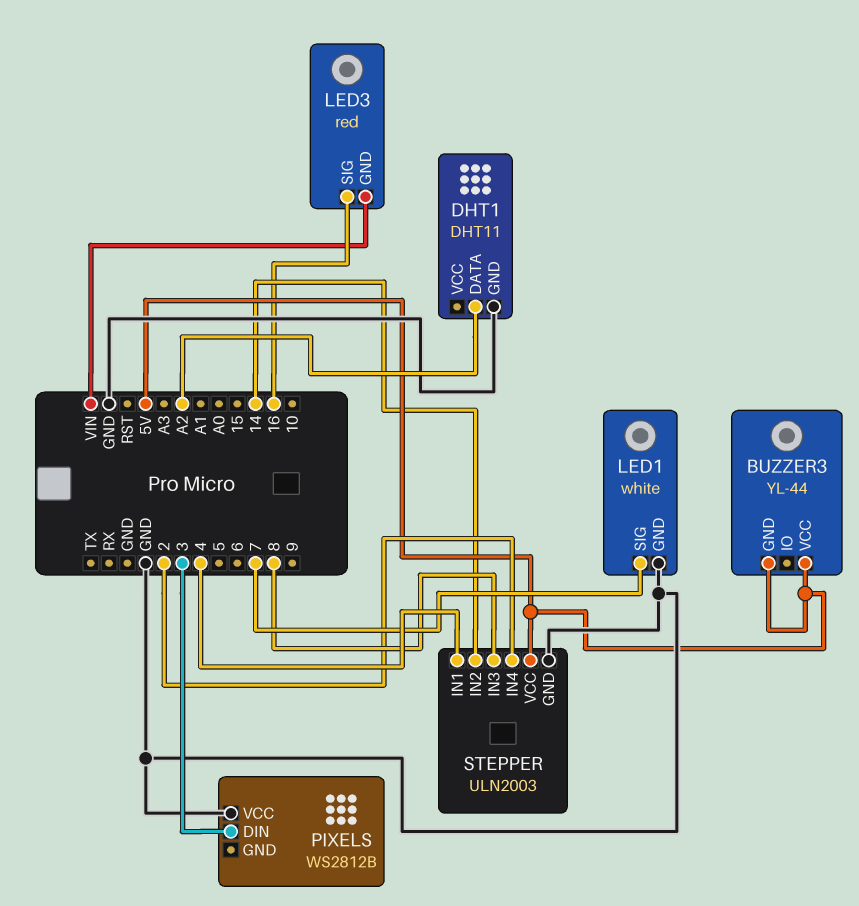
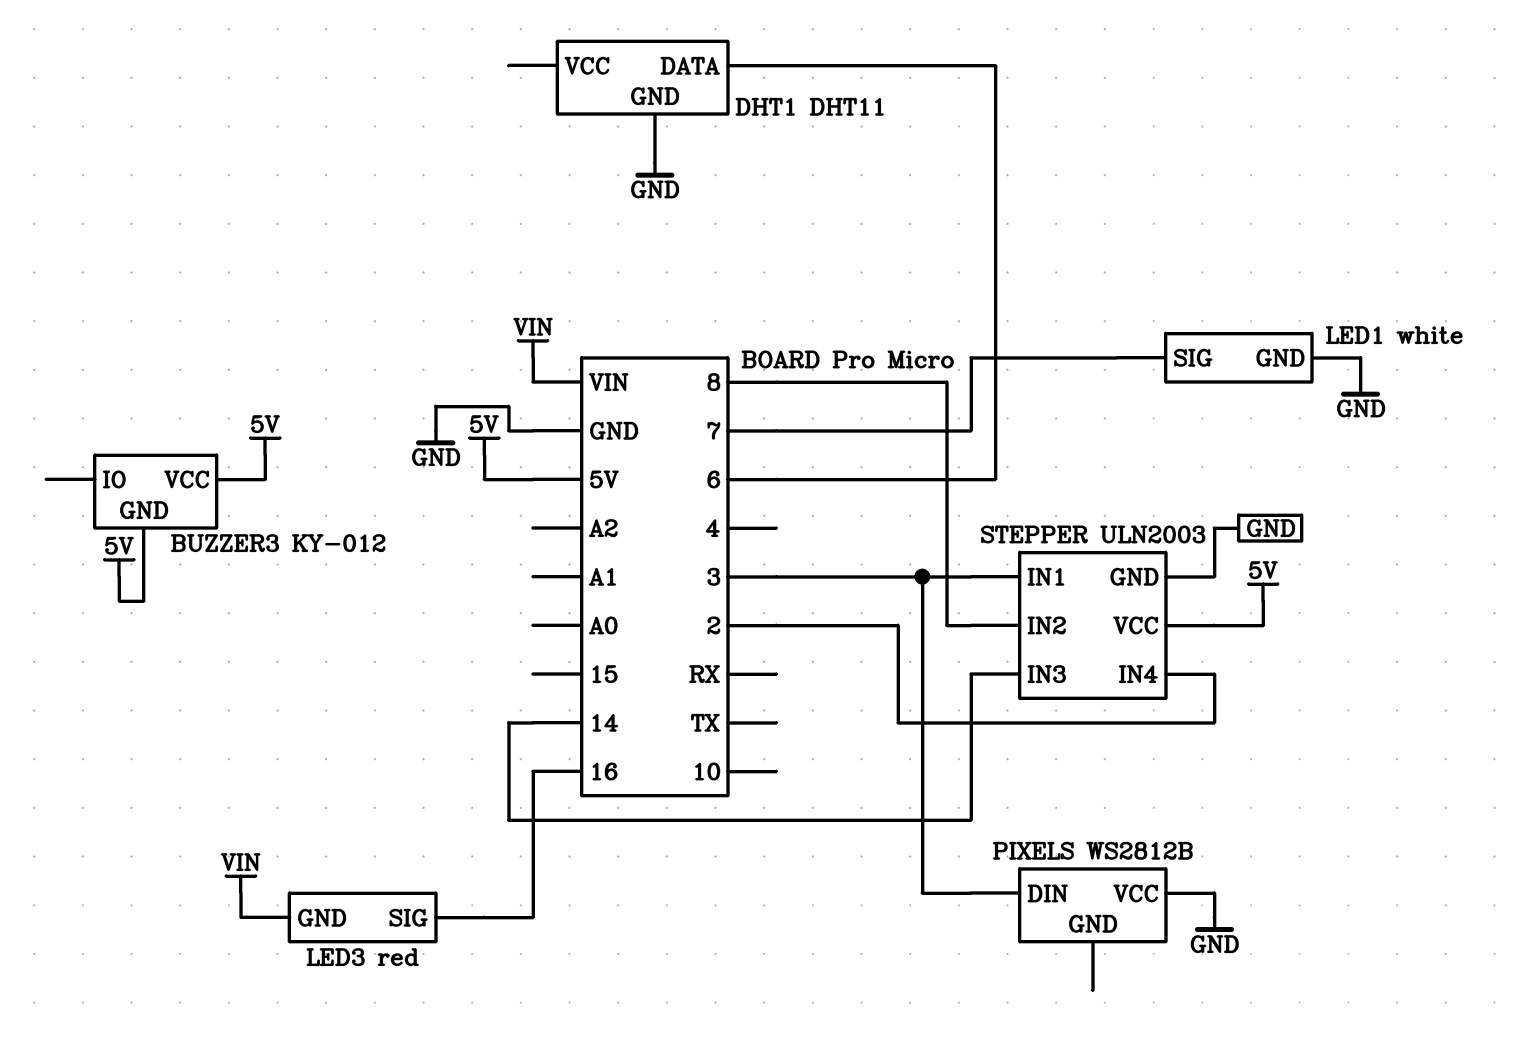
BUZZER3: YL-44 -> KY-012
DHT1 pin DATA: A2 -> 6
STEPPER pin IN1: 4 -> 3
STEPPER pin IN2: 14 -> 8
STEPPER pin IN3: 8 -> 14

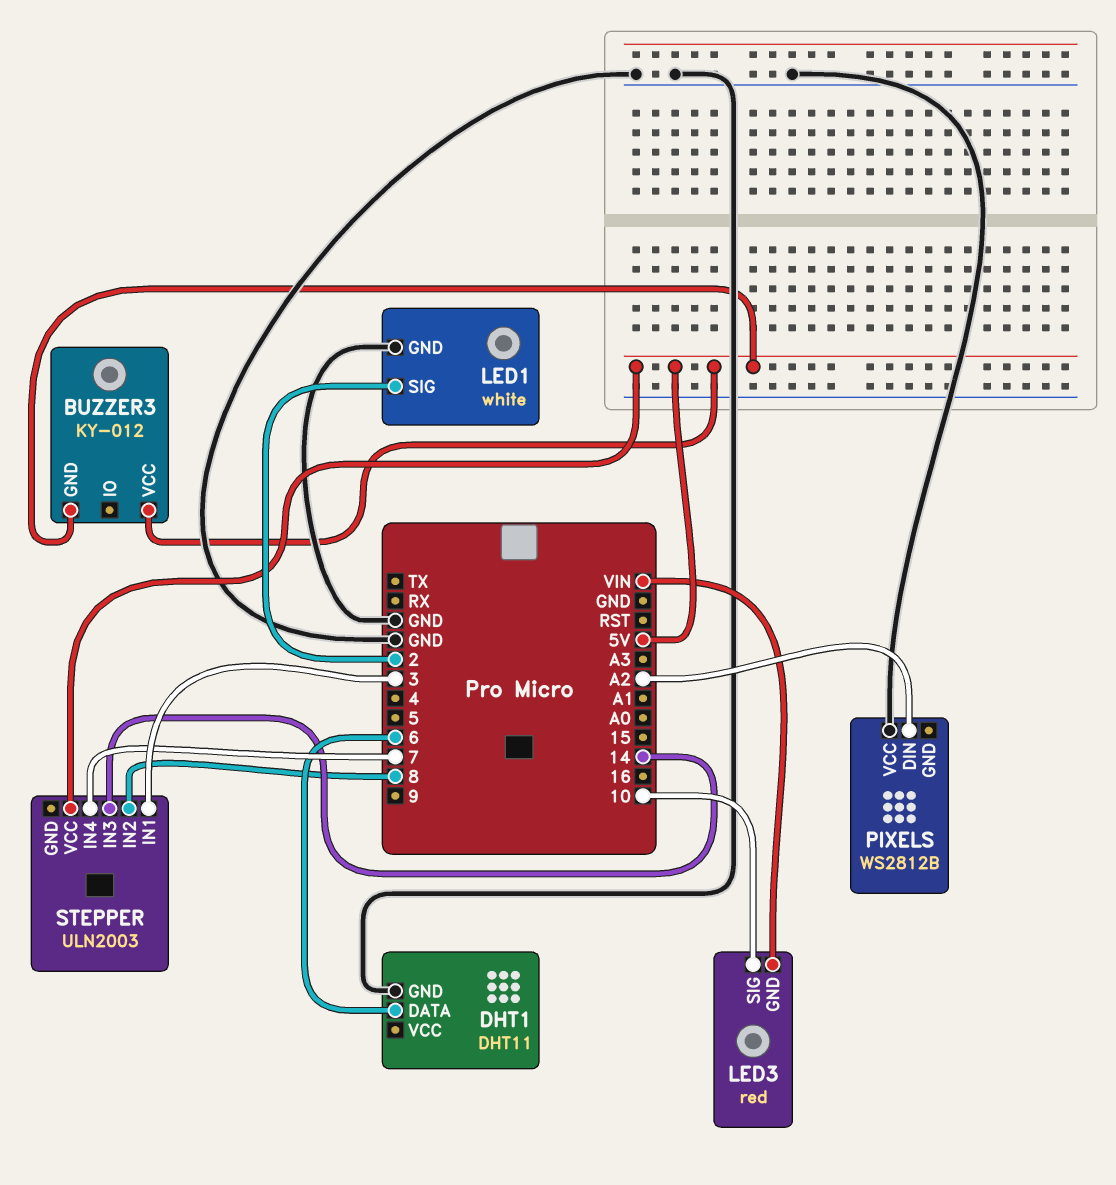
LED1 pin SIG: 7 -> 2
LED3 pin SIG: 16 -> 10
PIXELS pin DIN: 3 -> A2
STEPPER pin GND: GND -> none
STEPPER pin IN4: 2 -> 7

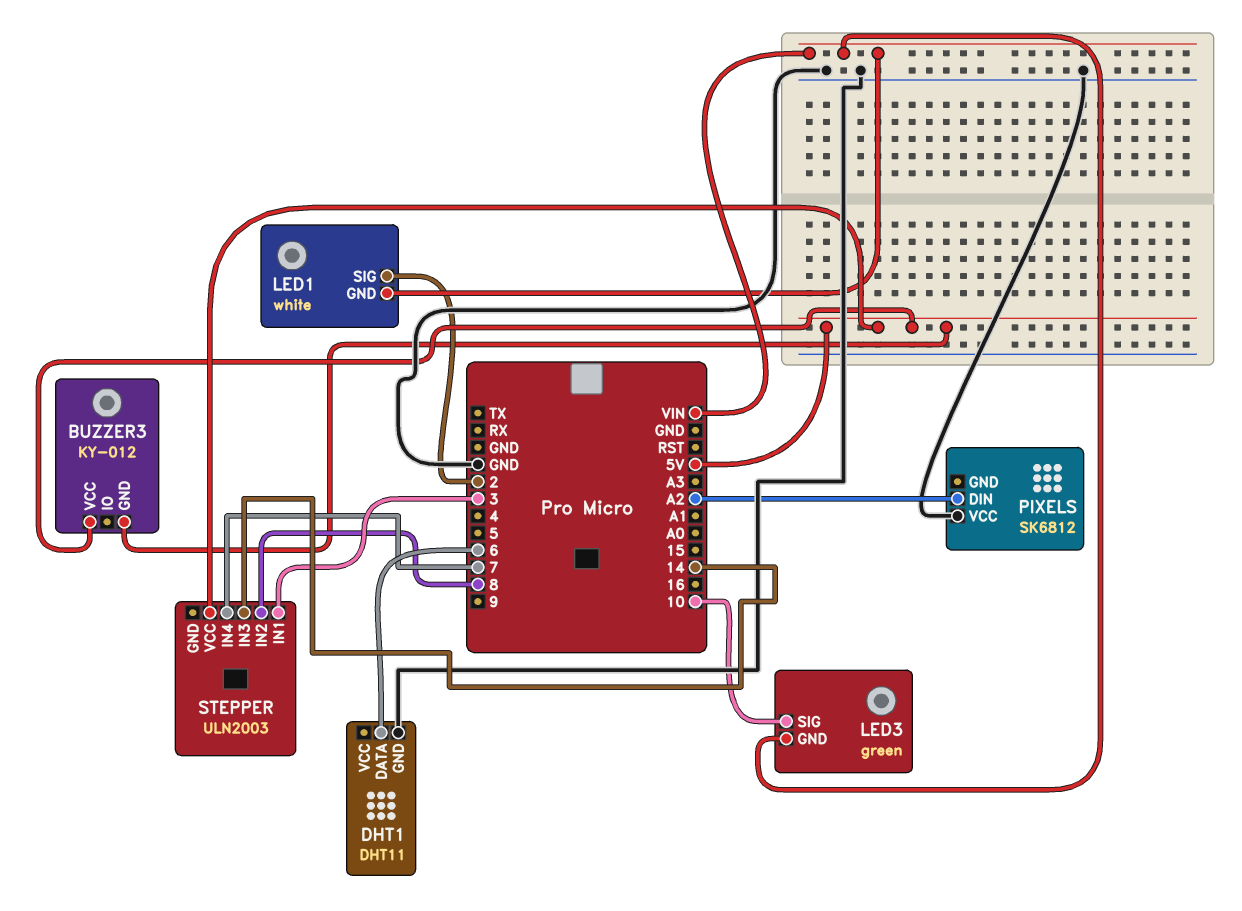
LED1 pin GND: GND -> VIN
LED3: red -> green
PIXELS: WS2812B -> SK6812

